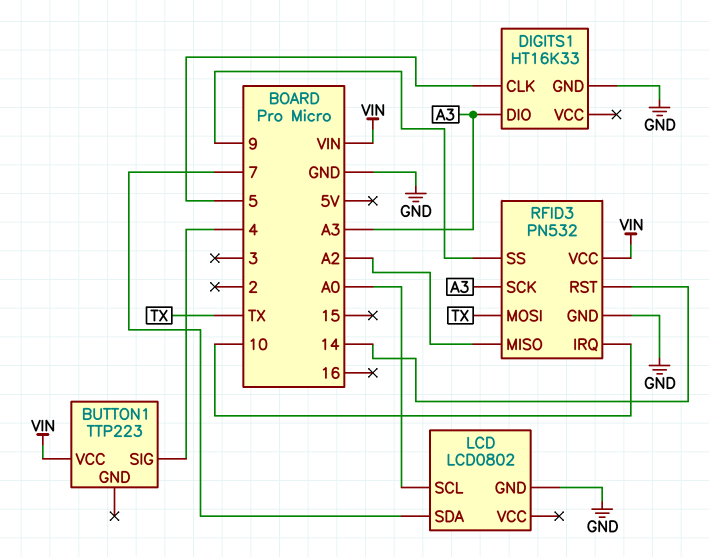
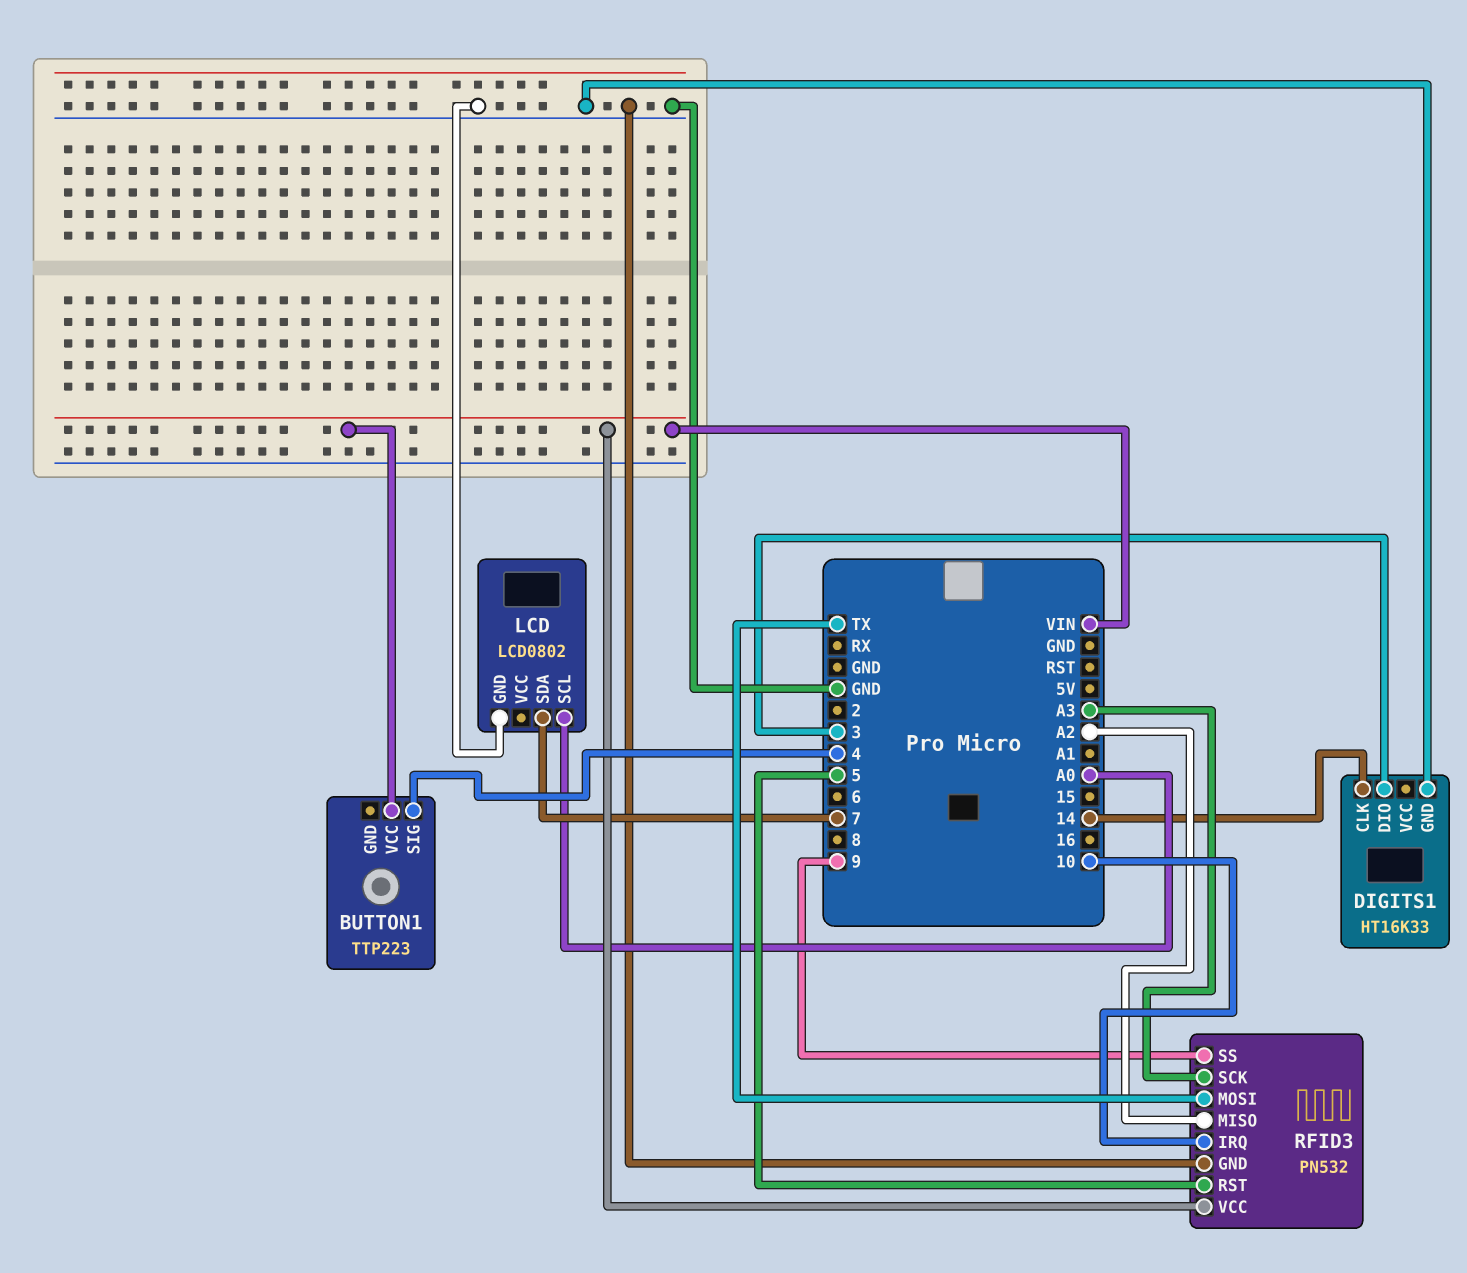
DIGITS1 pin CLK: 5 -> 14
DIGITS1 pin DIO: A3 -> 3
RFID3 pin RST: 14 -> 5

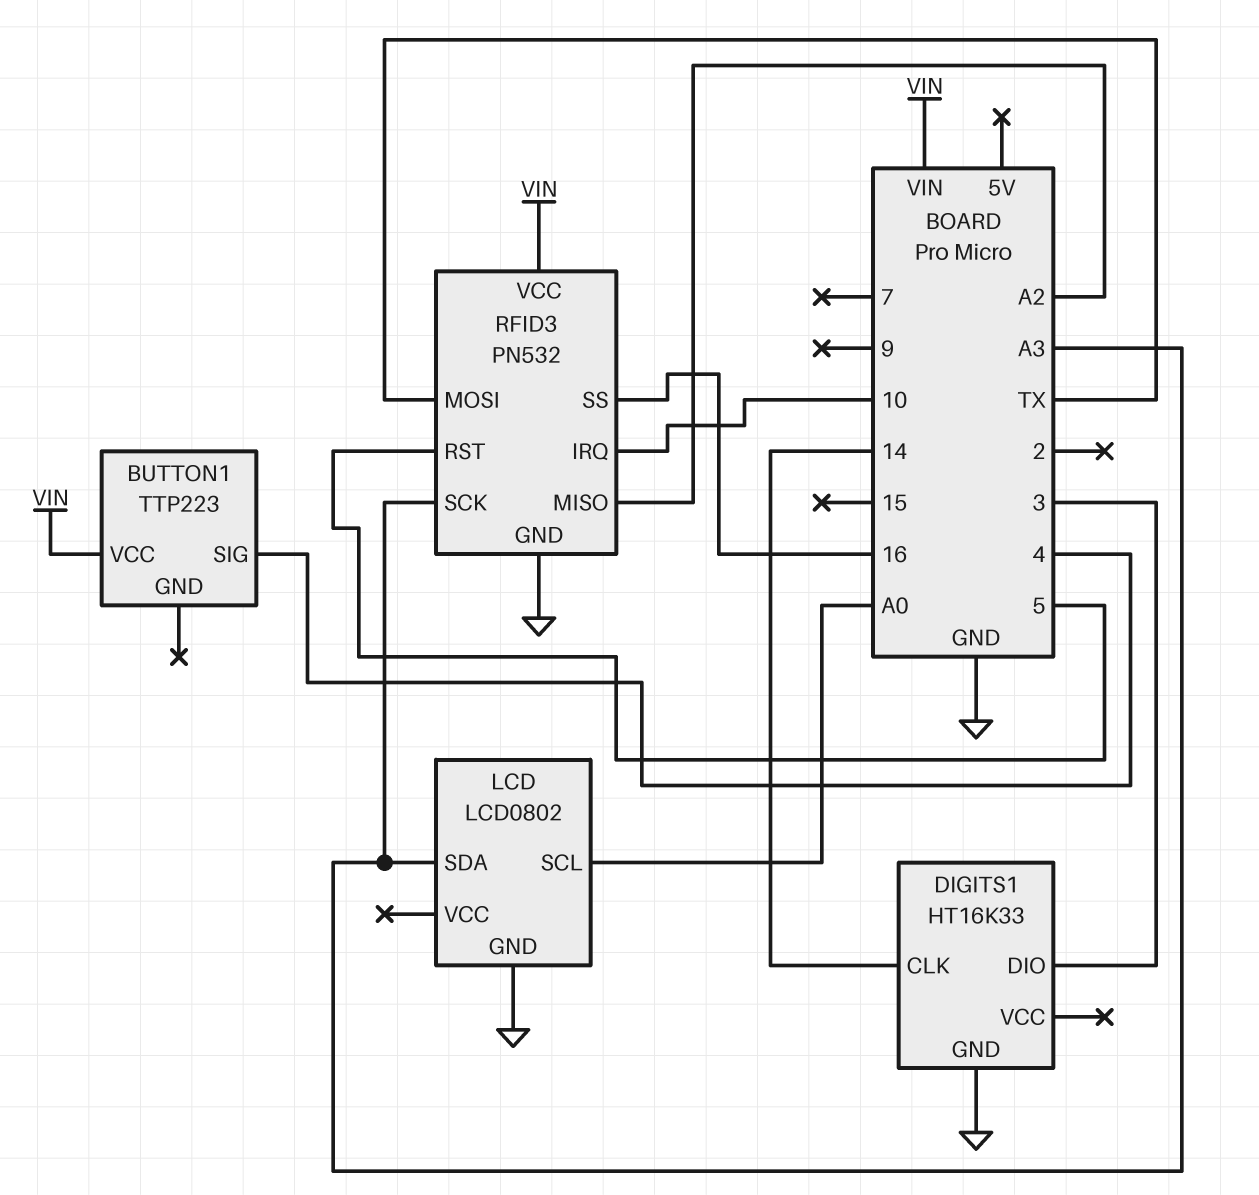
LCD pin SDA: 7 -> A3
RFID3 pin SS: 9 -> 16

